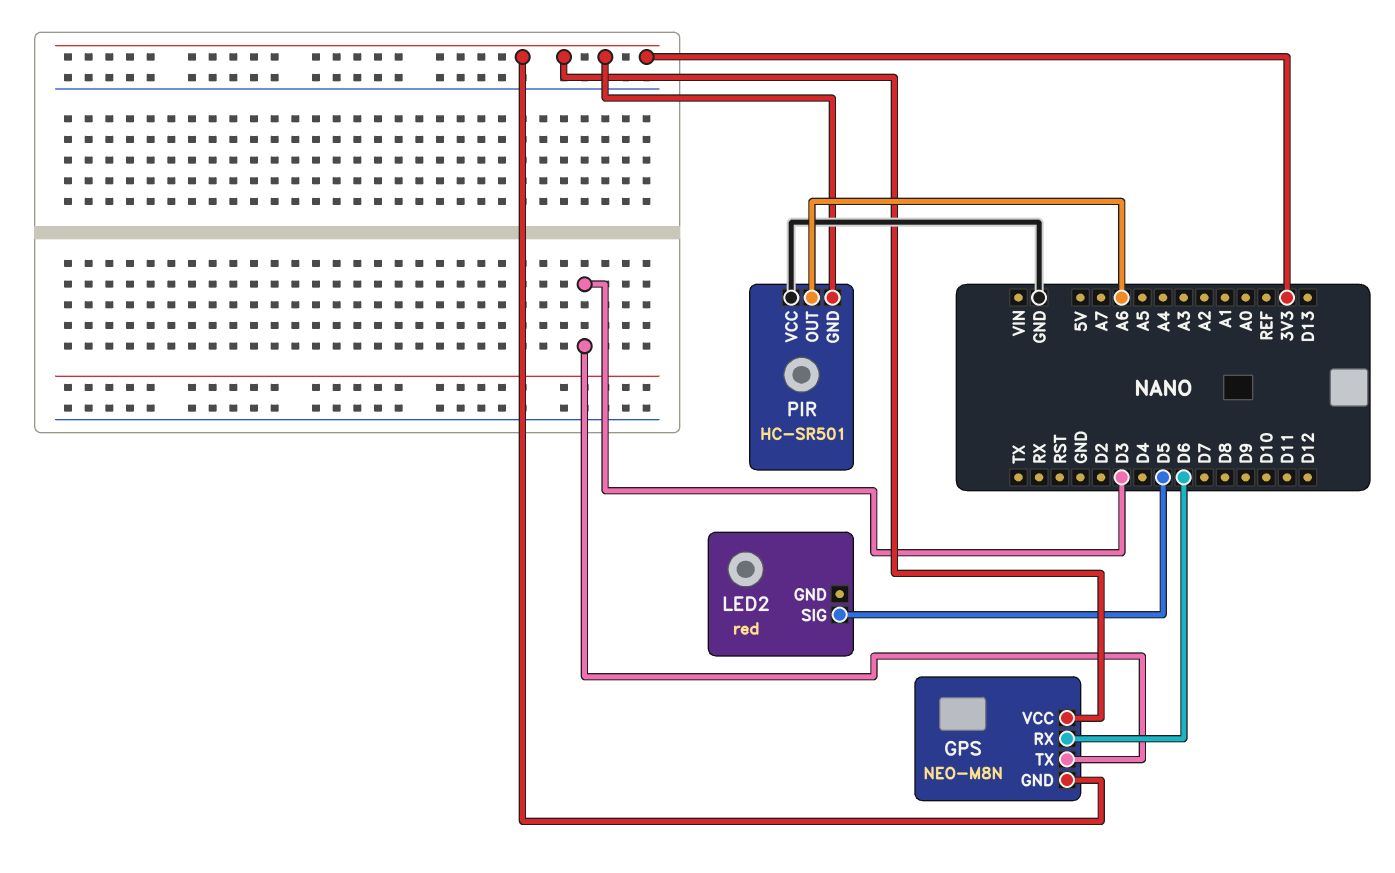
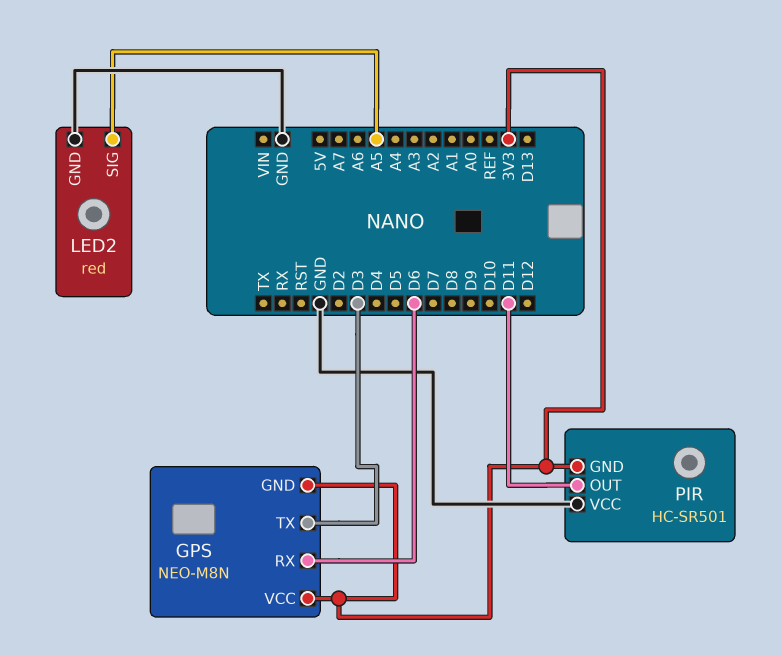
LED2 pin GND: none -> GND
LED2 pin SIG: D5 -> A5
PIR pin OUT: A6 -> D11

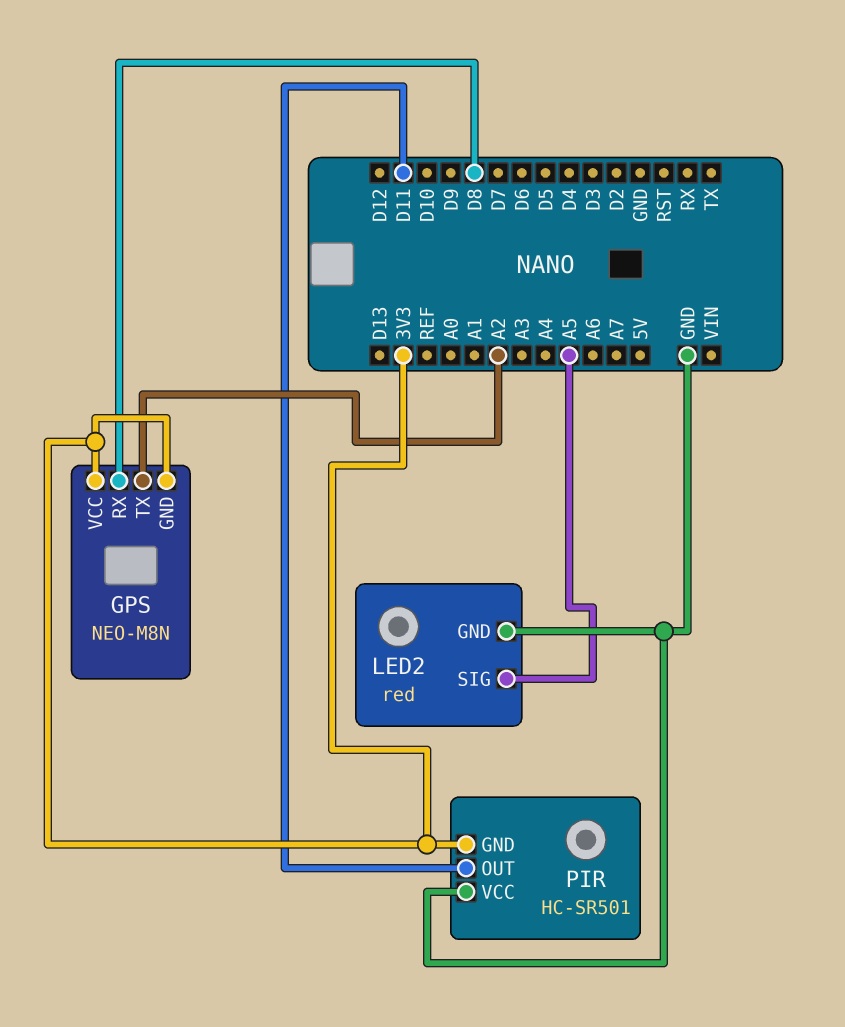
GPS pin RX: D6 -> D8
GPS pin TX: D3 -> A2

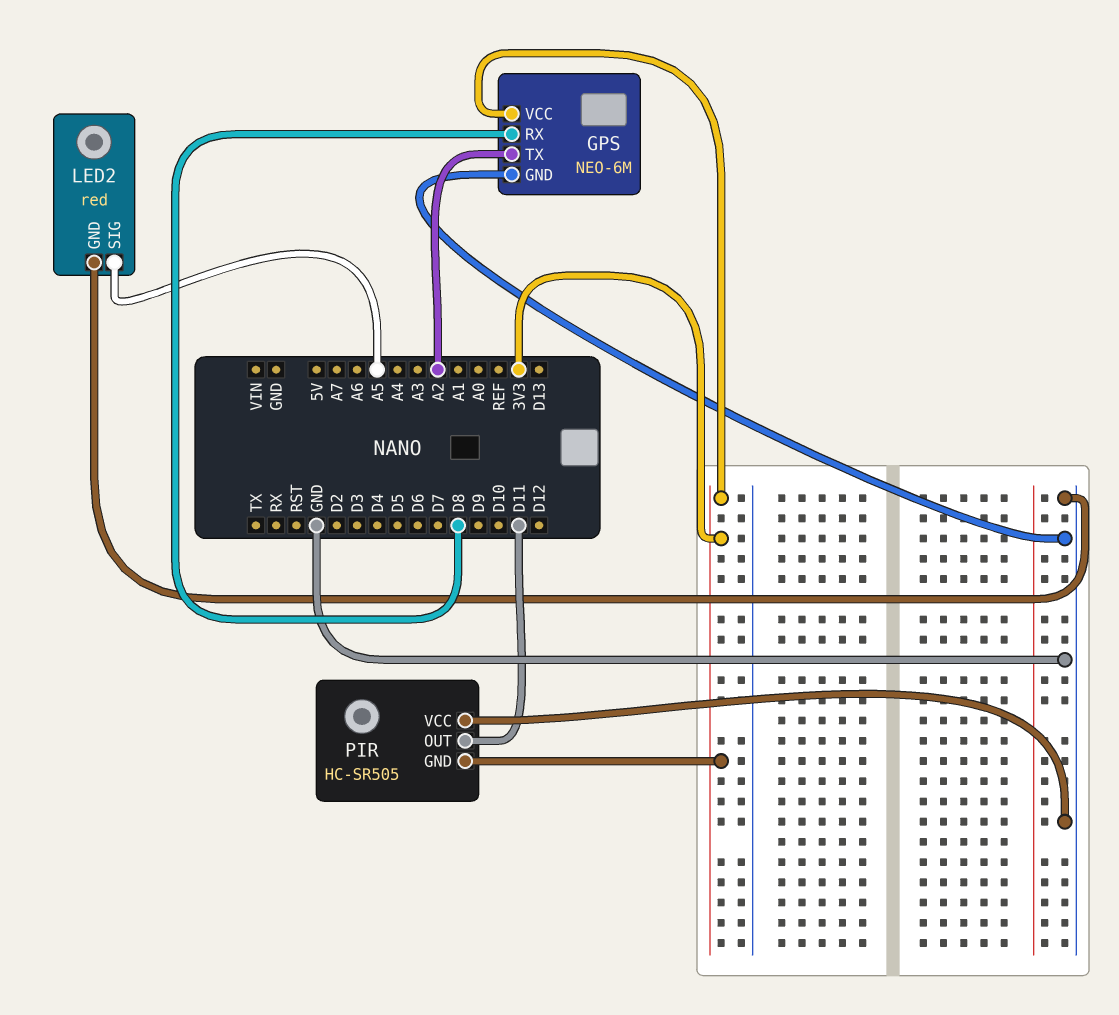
GPS: NEO-M8N -> NEO-6M
GPS pin GND: 3V3 -> GND
PIR: HC-SR501 -> HC-SR505

